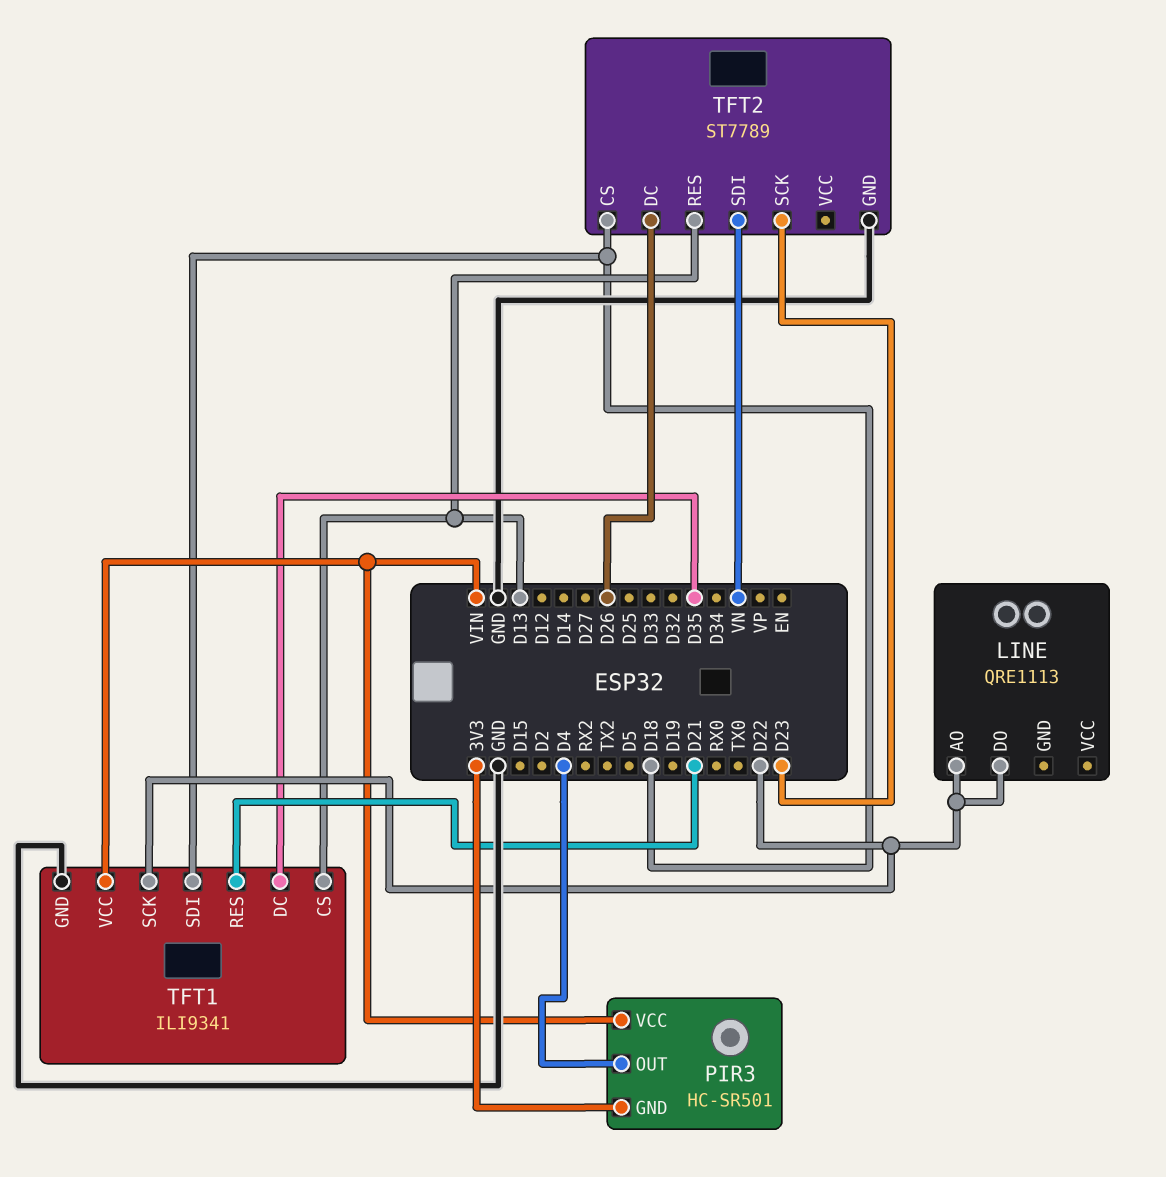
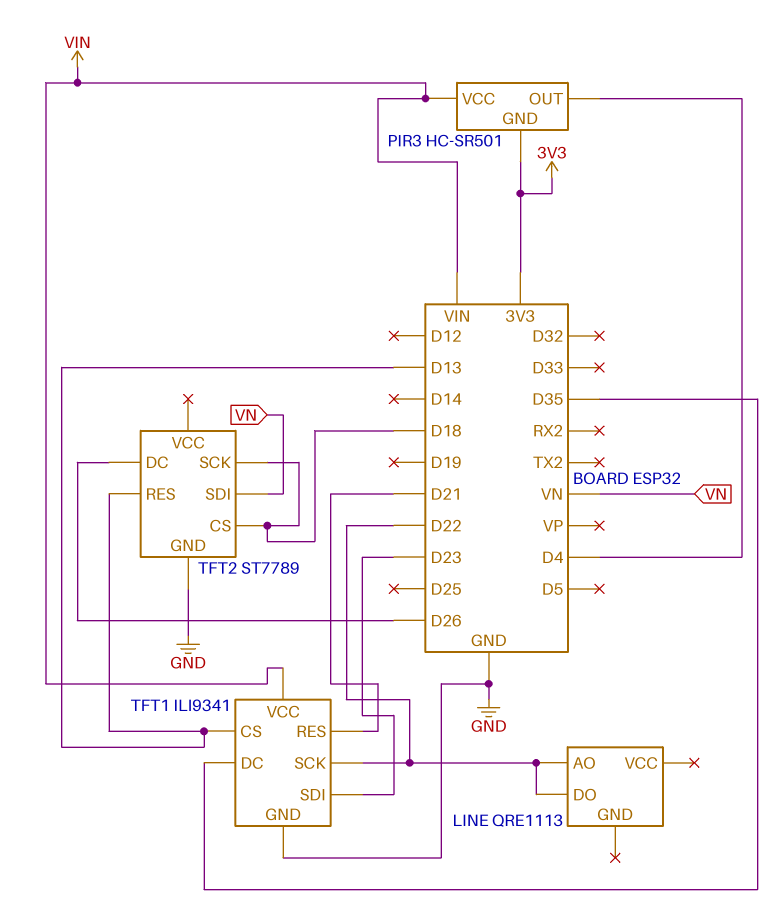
TFT1 pin SDI: D18 -> D23
TFT2 pin SCK: D23 -> D18

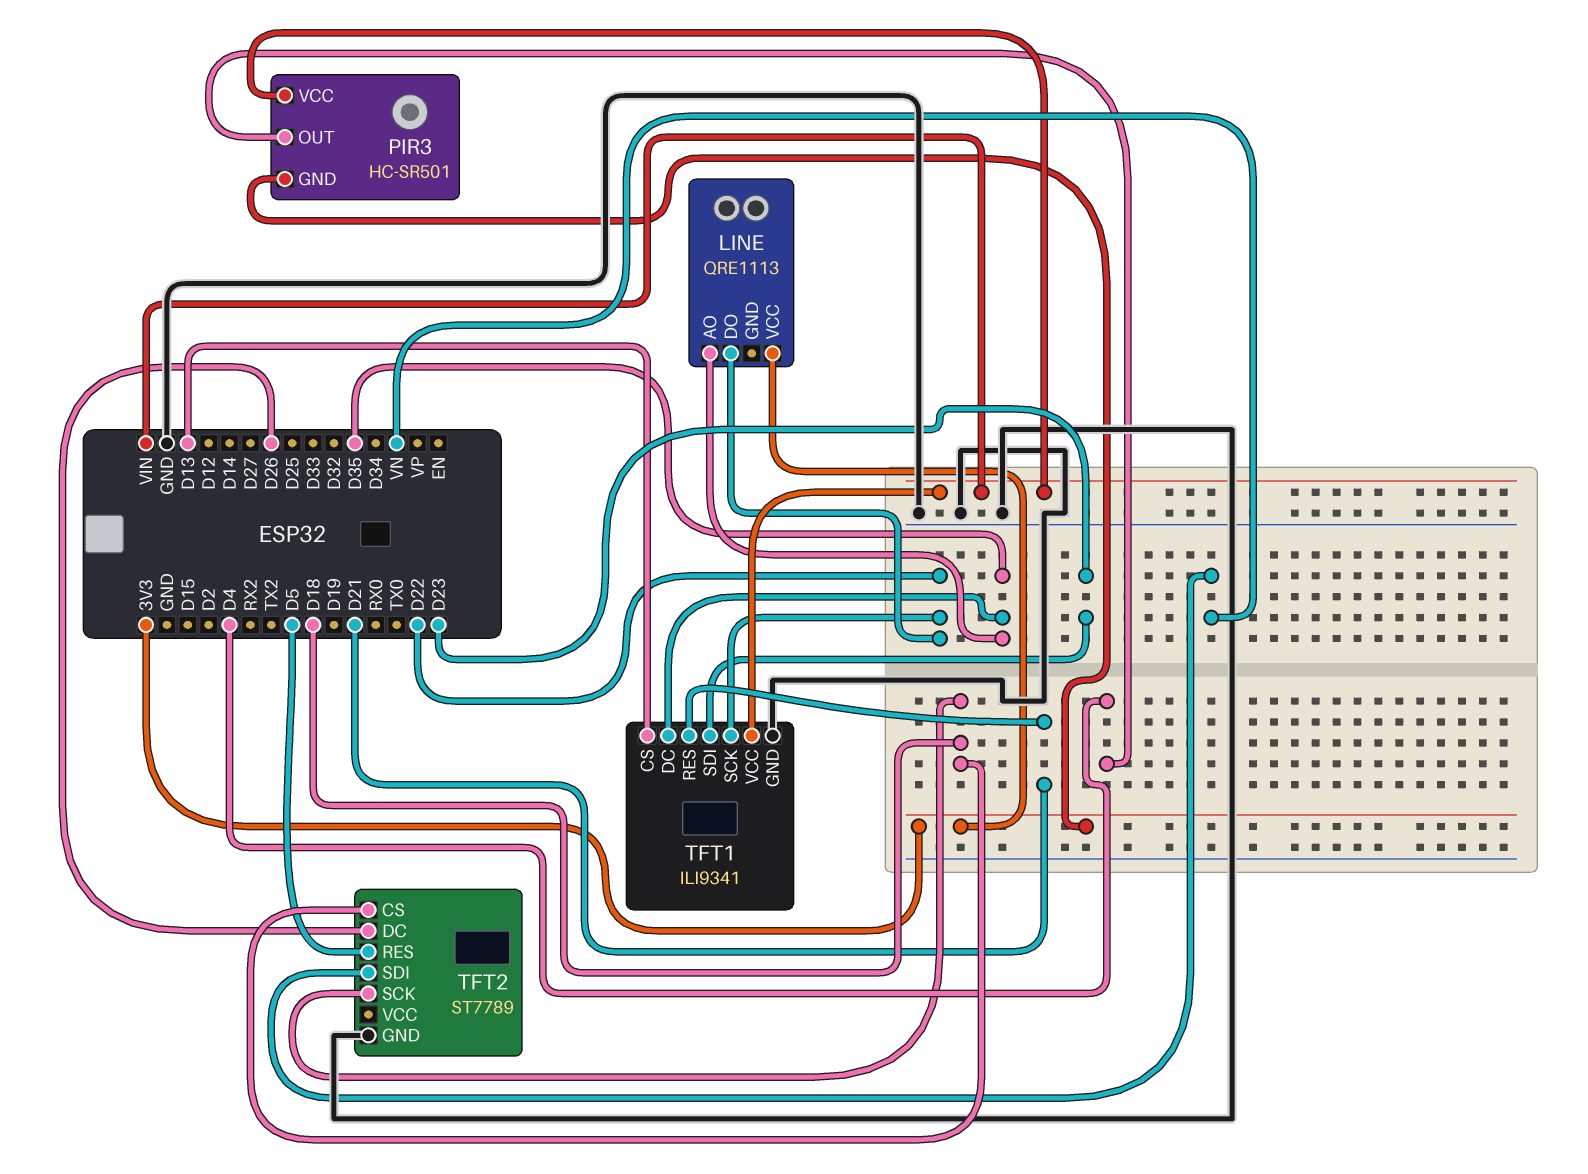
LINE pin AO: D22 -> D35
LINE pin VCC: none -> 3V3
TFT2 pin RES: D13 -> D5

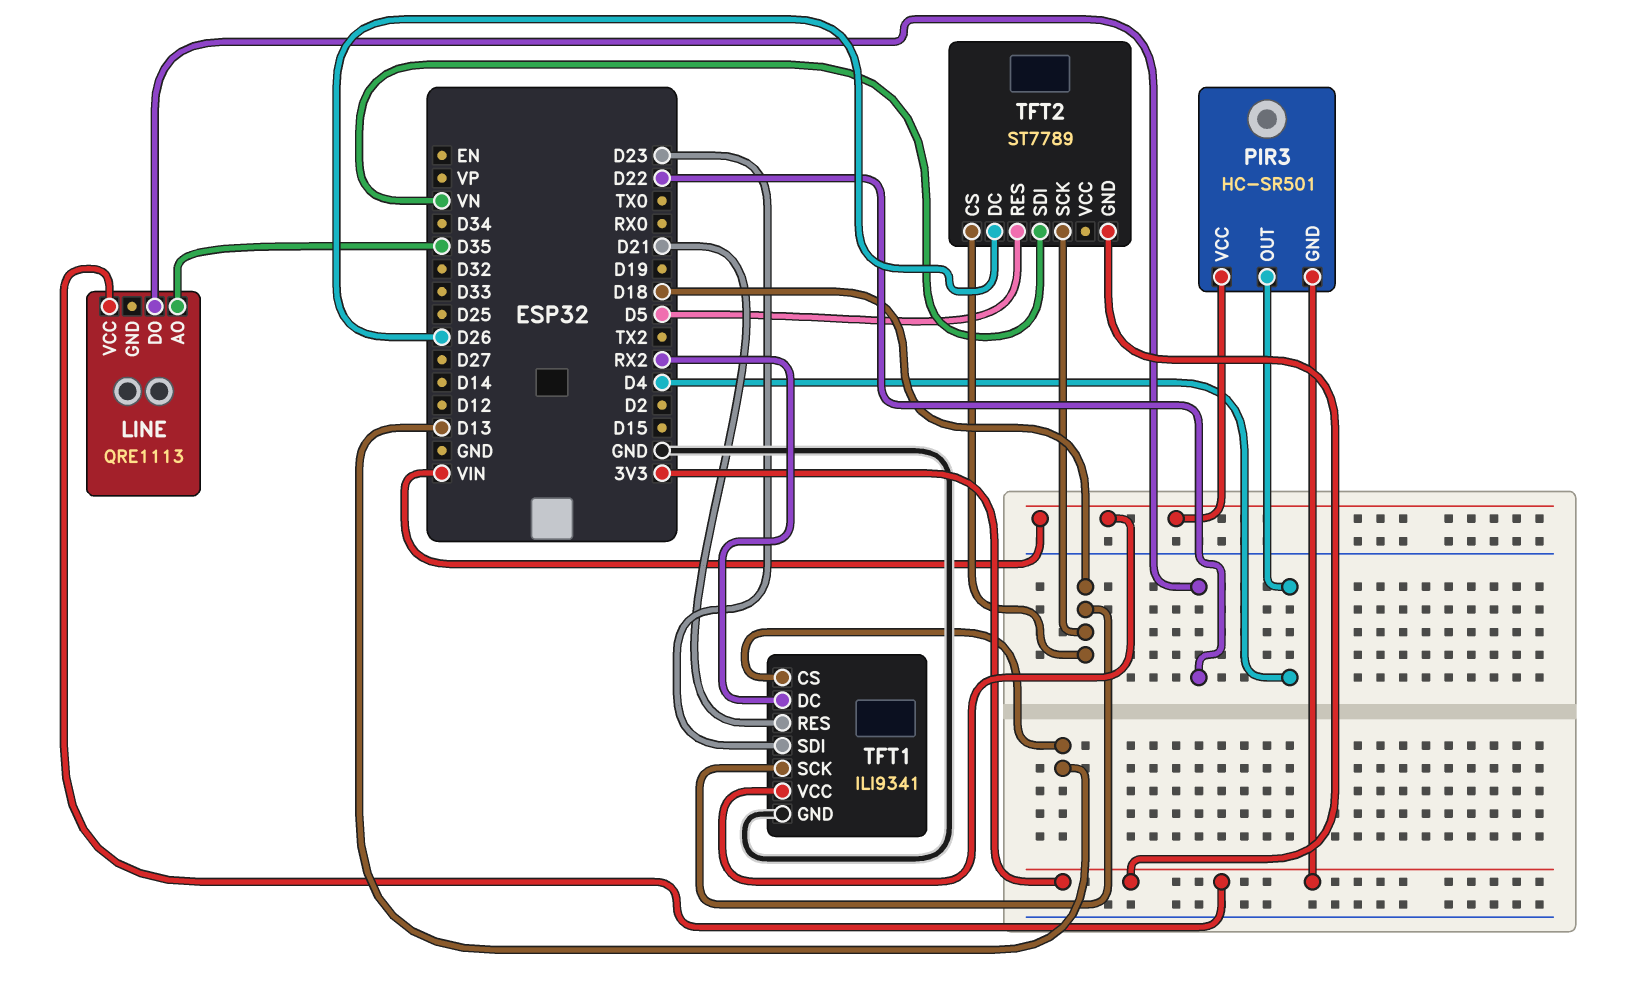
TFT1 pin DC: D35 -> RX2
TFT1 pin SCK: D22 -> D18
TFT2 pin GND: GND -> 3V3

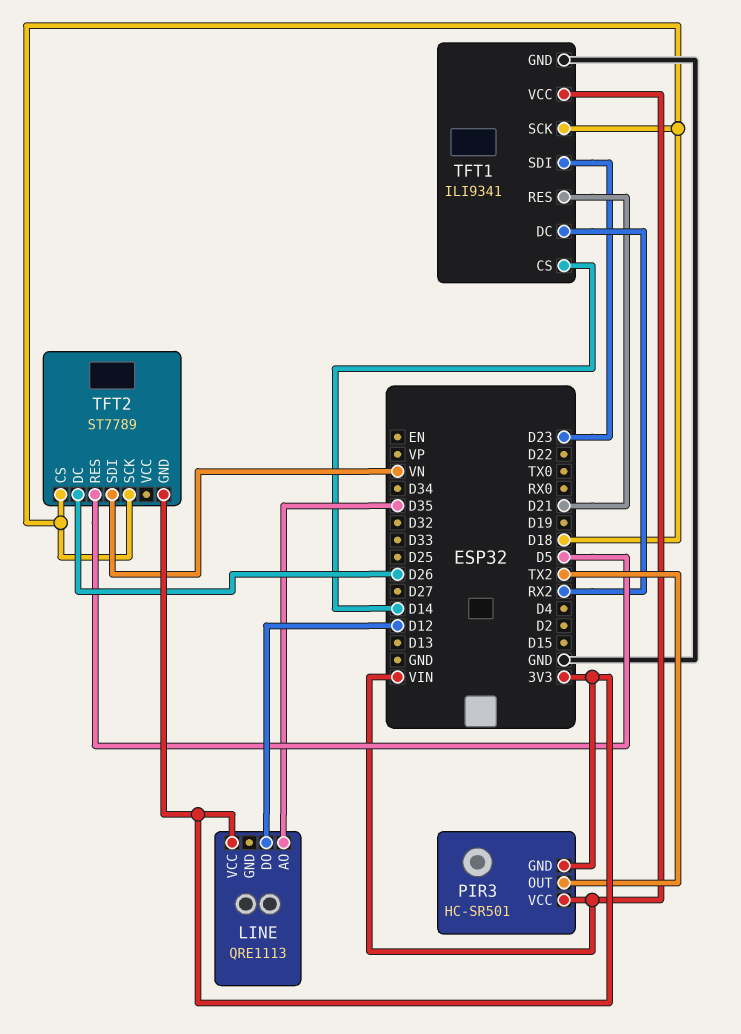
LINE pin DO: D22 -> D12
PIR3 pin OUT: D4 -> TX2
TFT1 pin CS: D13 -> D14

